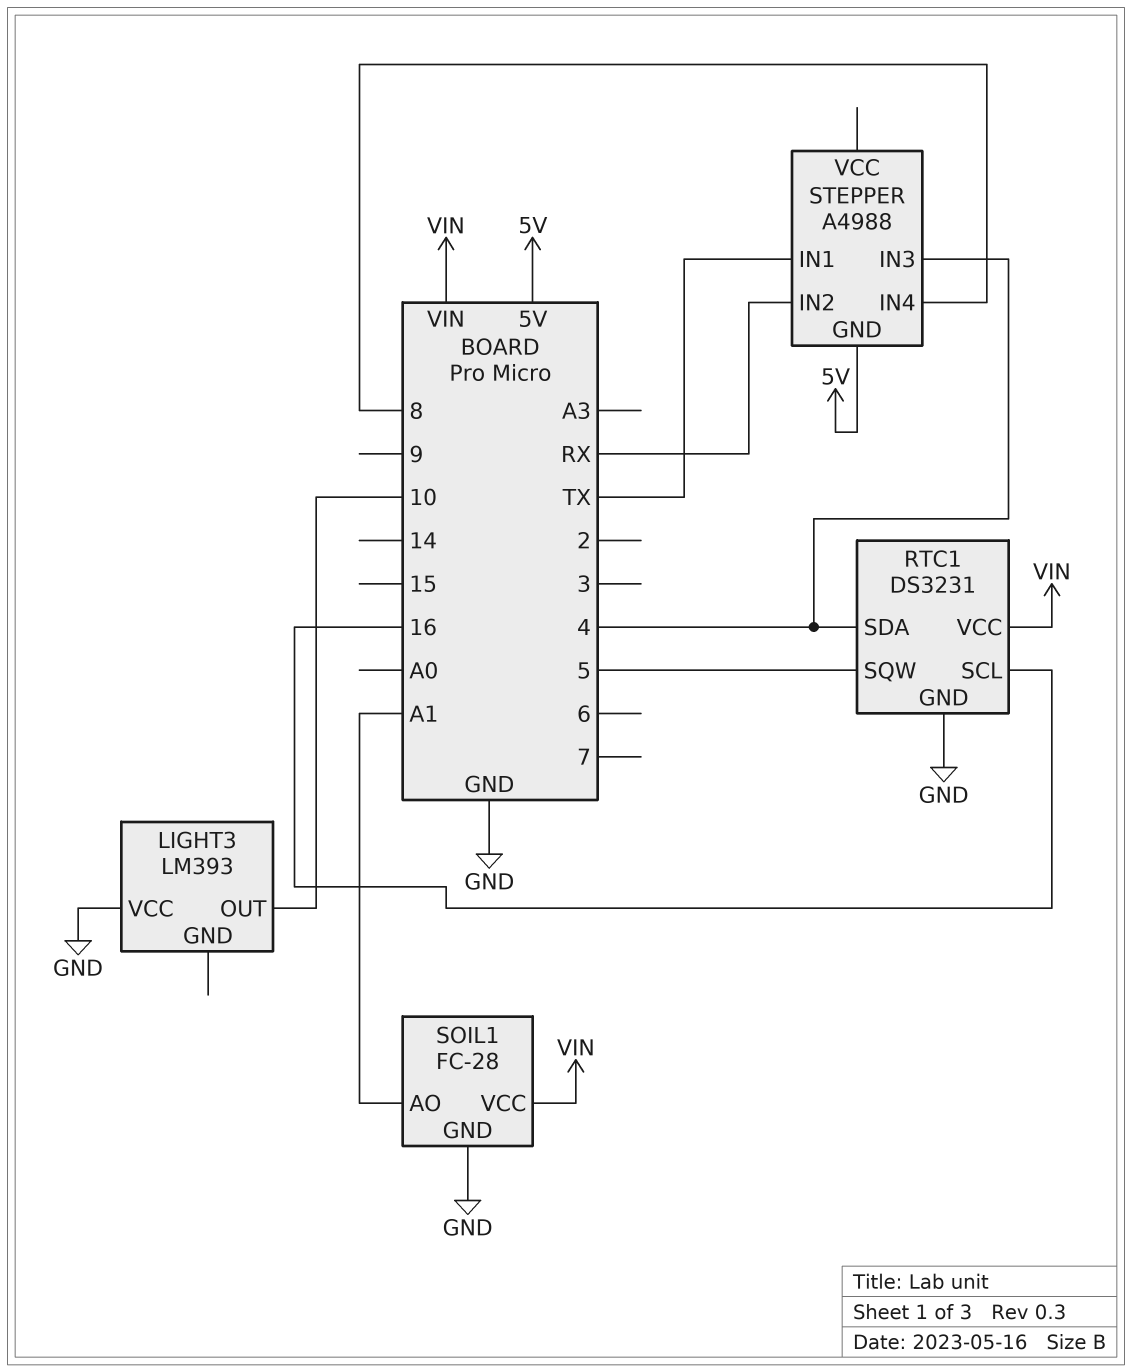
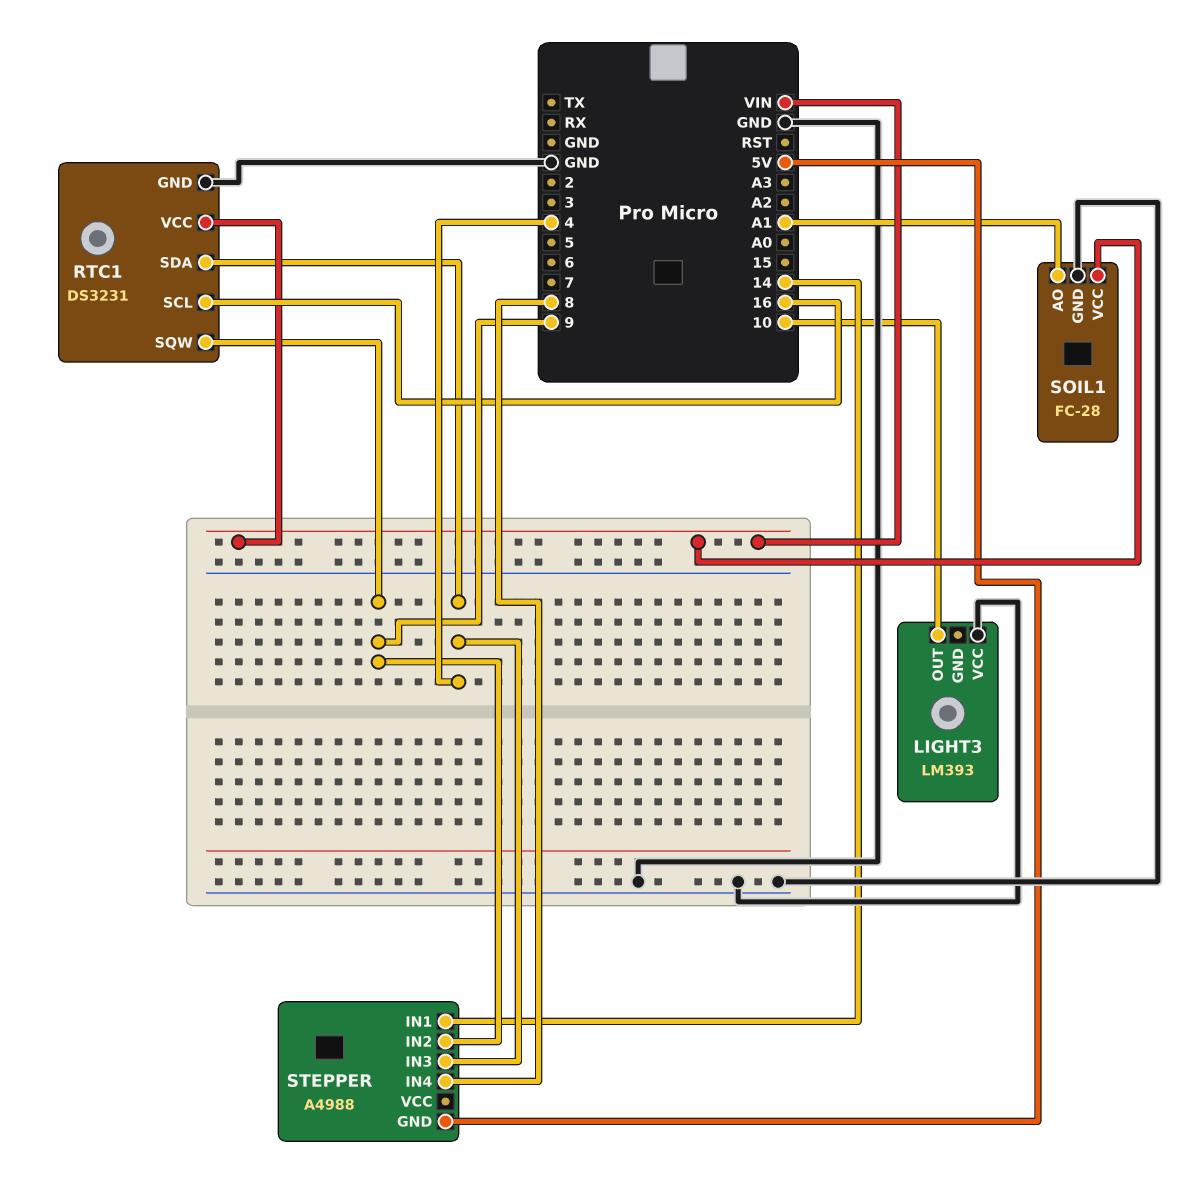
RTC1 pin SQW: 5 -> 9
STEPPER pin IN1: TX -> 14
STEPPER pin IN2: RX -> 9

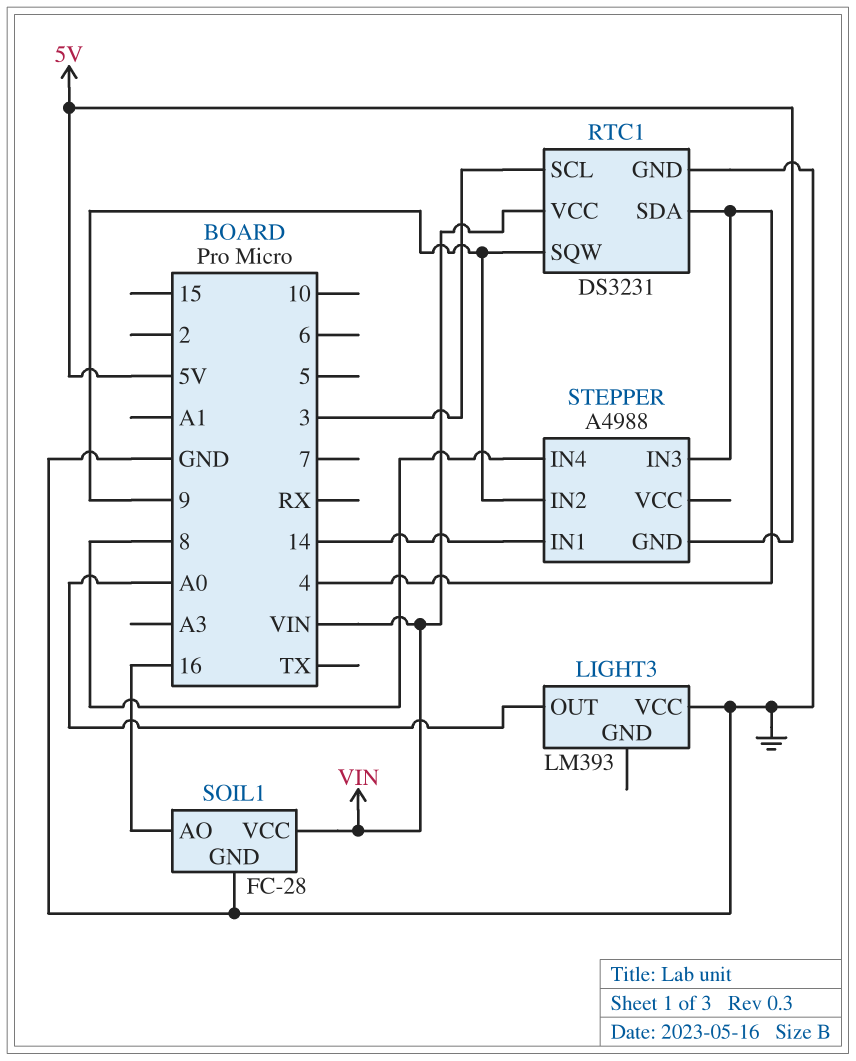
LIGHT3 pin OUT: 10 -> A0
RTC1 pin SCL: 16 -> 3
SOIL1 pin AO: A1 -> 16

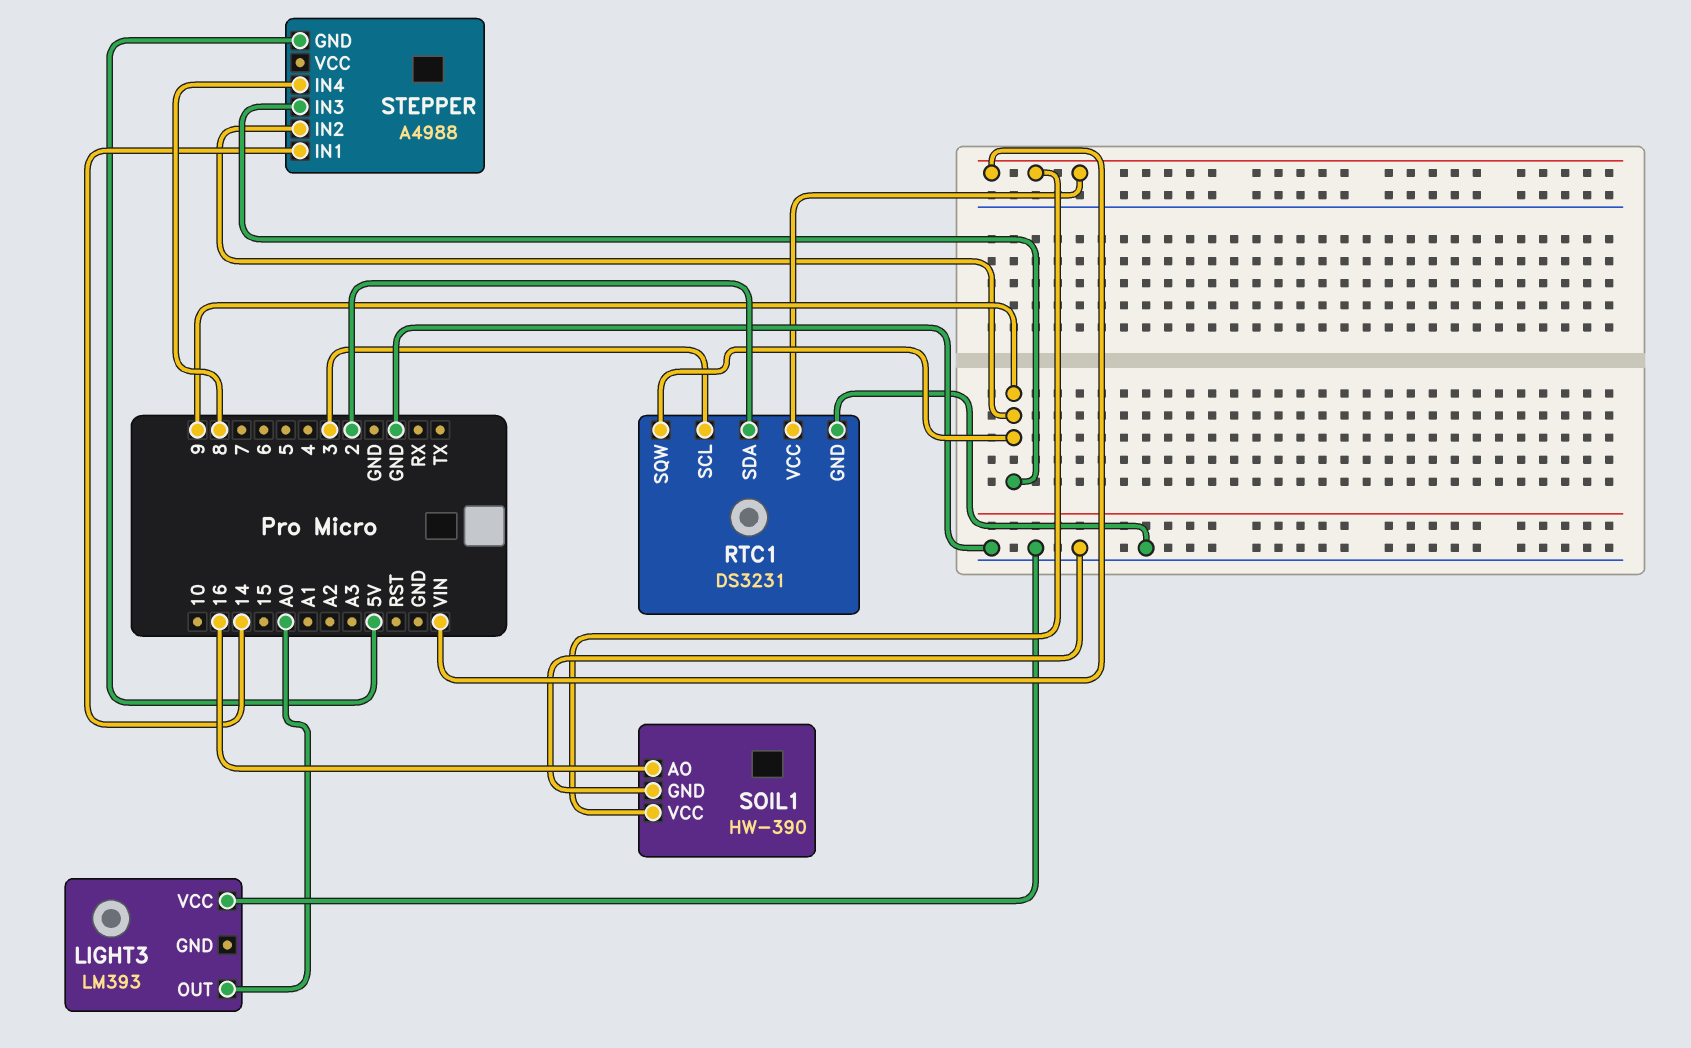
RTC1 pin SDA: 4 -> 2
SOIL1: FC-28 -> HW-390
STEPPER pin IN3: 4 -> 9

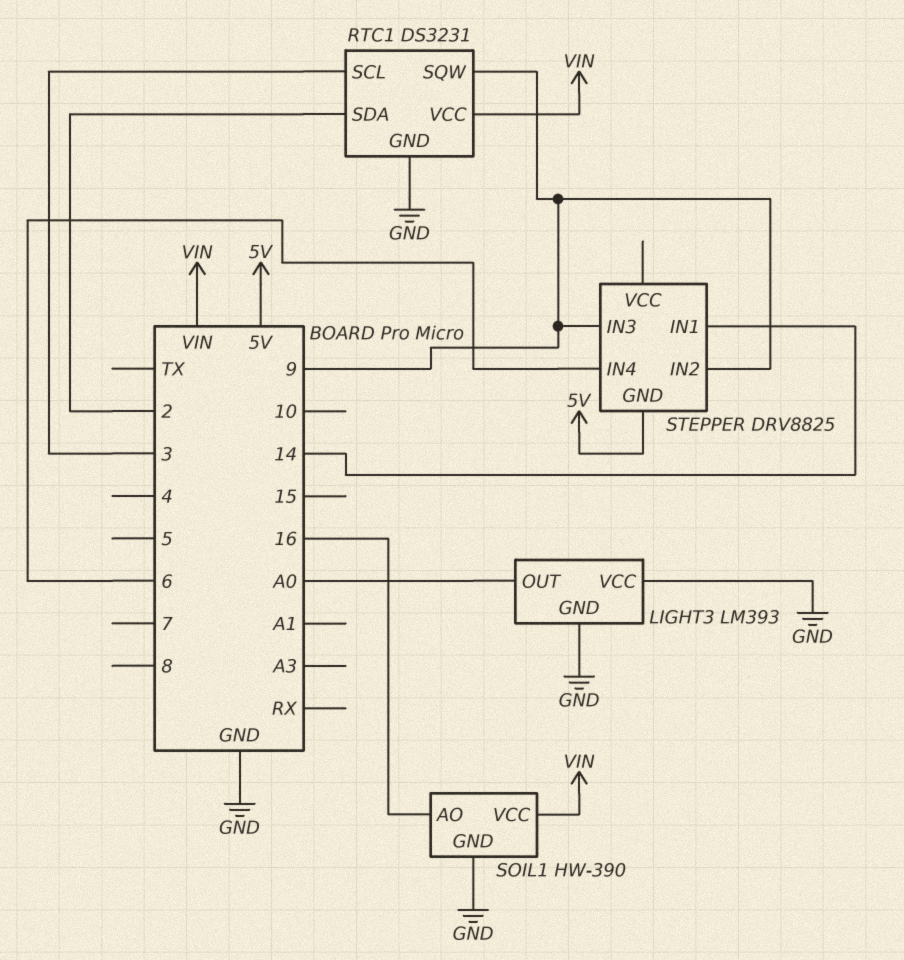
LIGHT3 pin GND: none -> GND
STEPPER: A4988 -> DRV8825
STEPPER pin IN4: 8 -> 6

